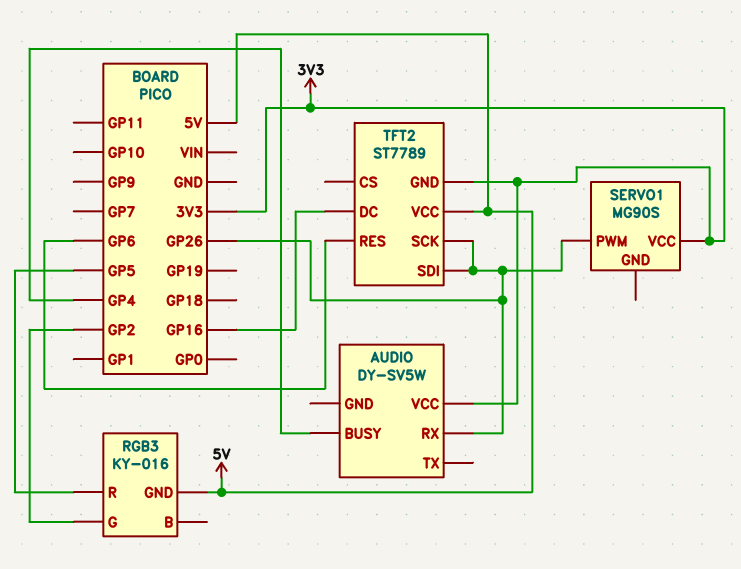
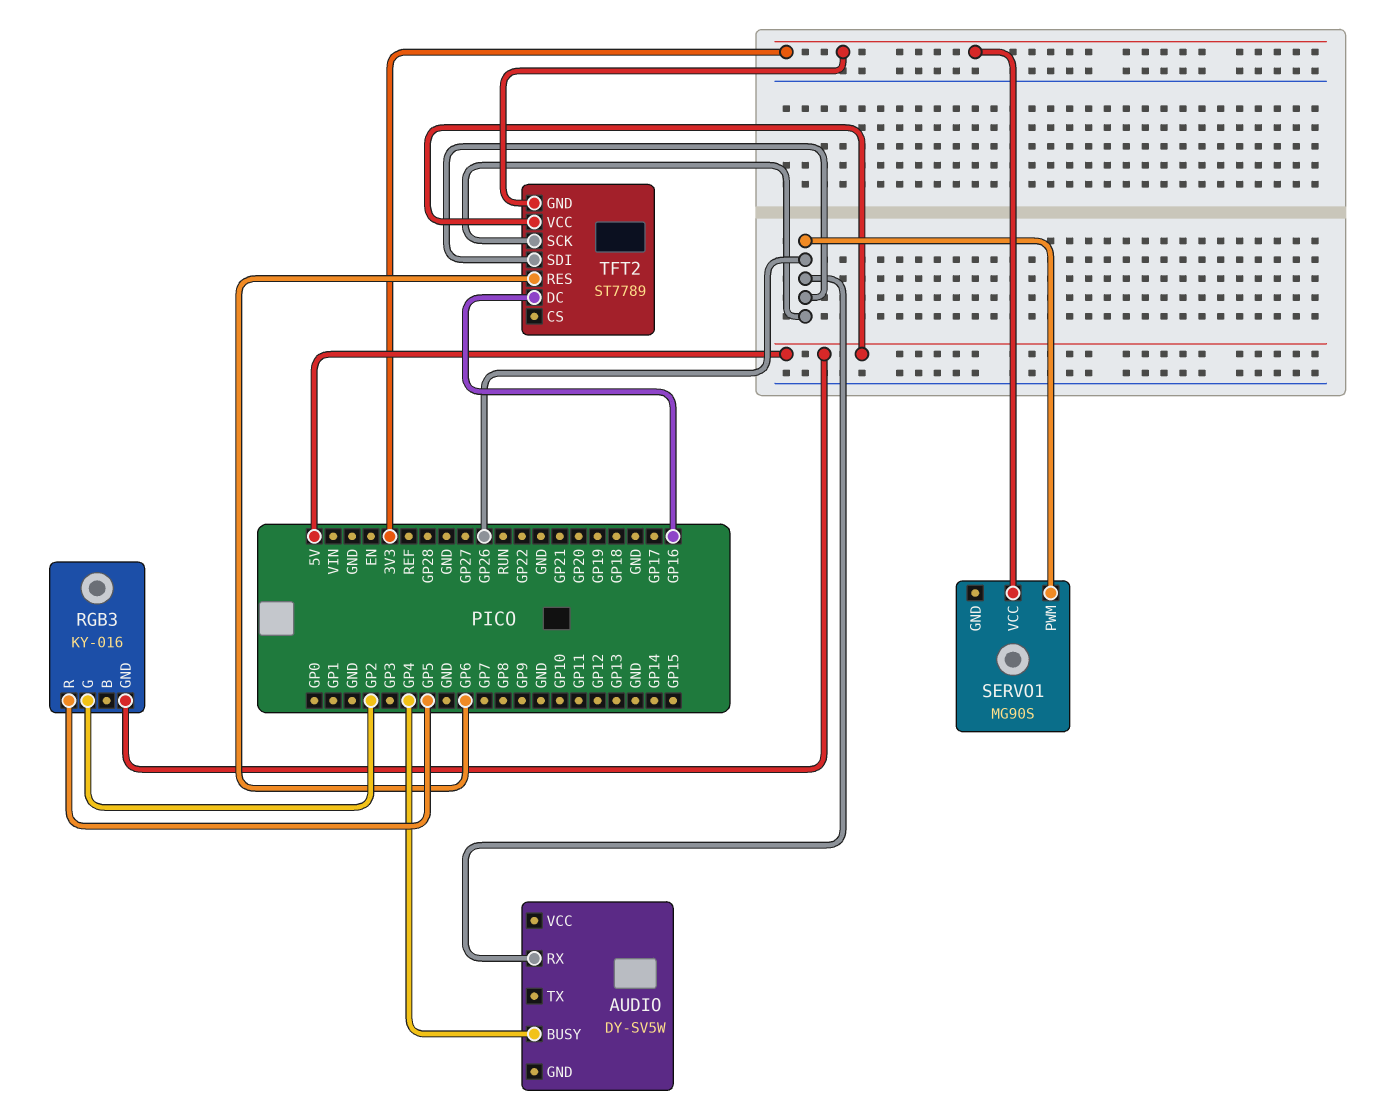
AUDIO pin VCC: 3V3 -> none

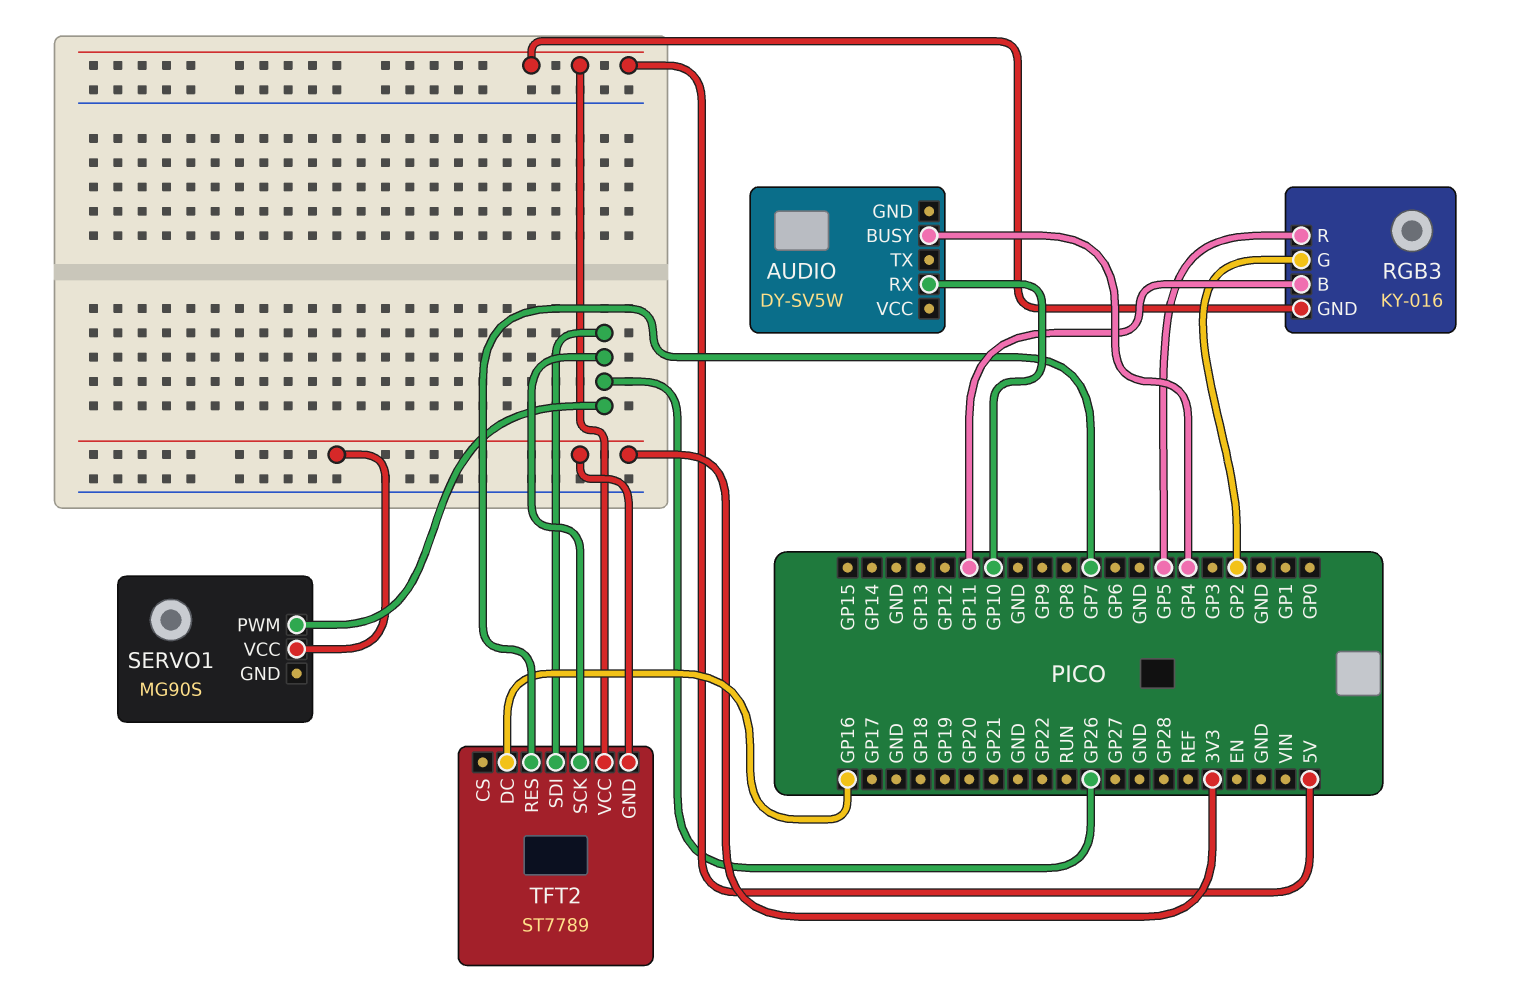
AUDIO pin RX: GP26 -> GP10
RGB3 pin B: none -> GP11
TFT2 pin RES: GP6 -> GP7

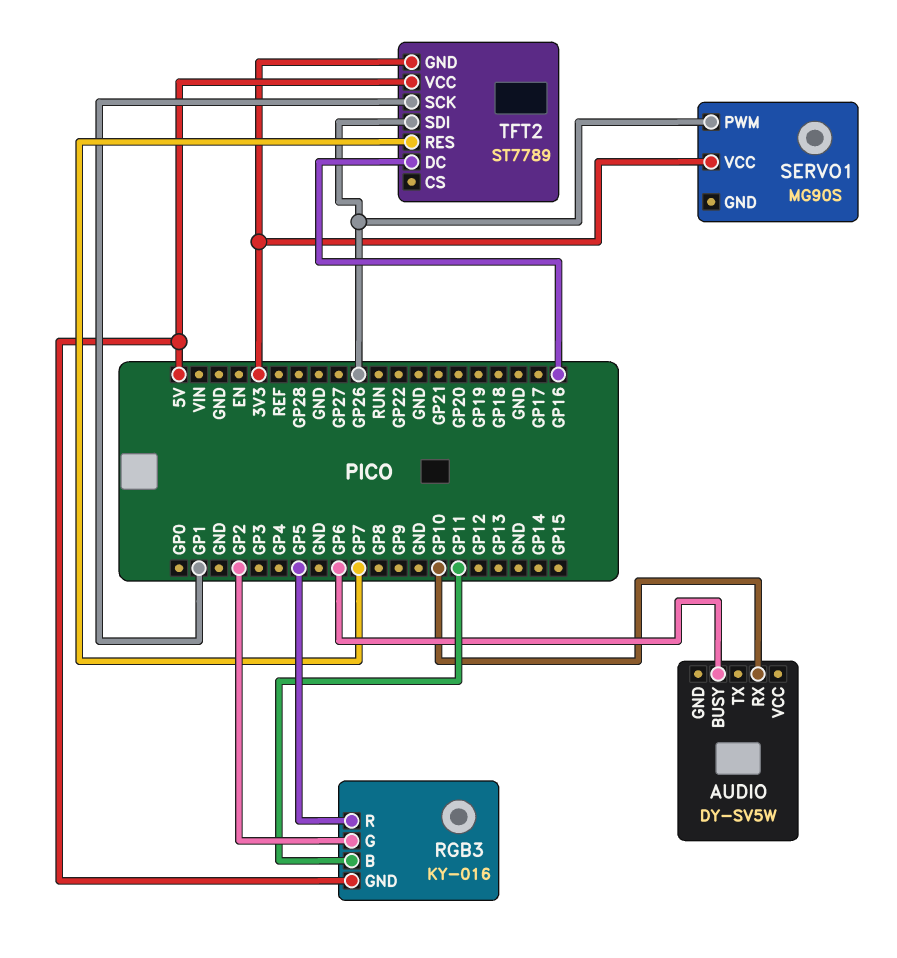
AUDIO pin BUSY: GP4 -> GP6
TFT2 pin SCK: GP26 -> GP1

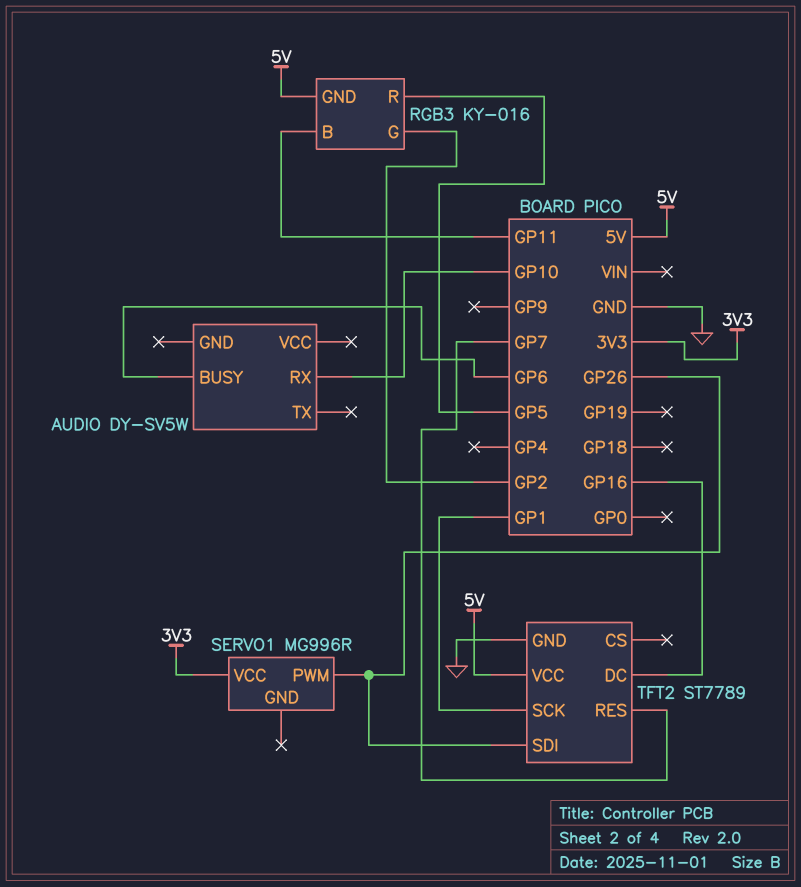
SERVO1: MG90S -> MG996R
TFT2 pin GND: 3V3 -> GND

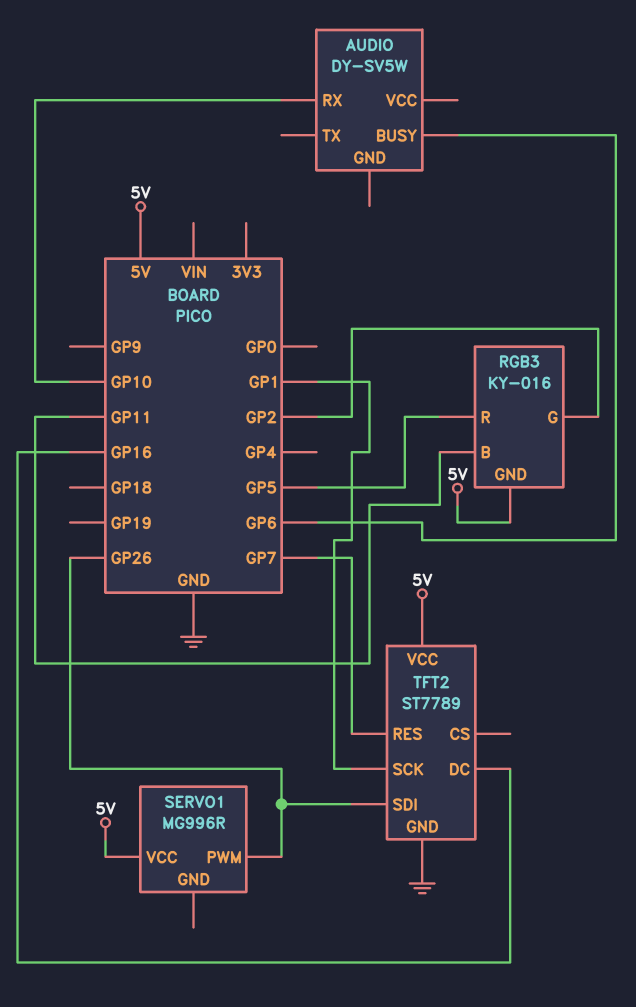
SERVO1 pin VCC: 3V3 -> 5V

